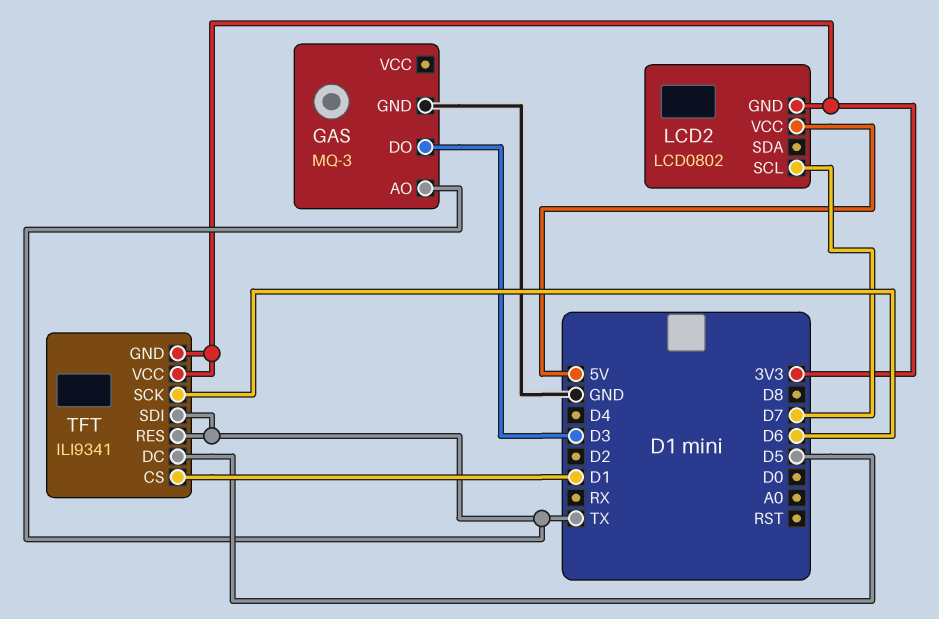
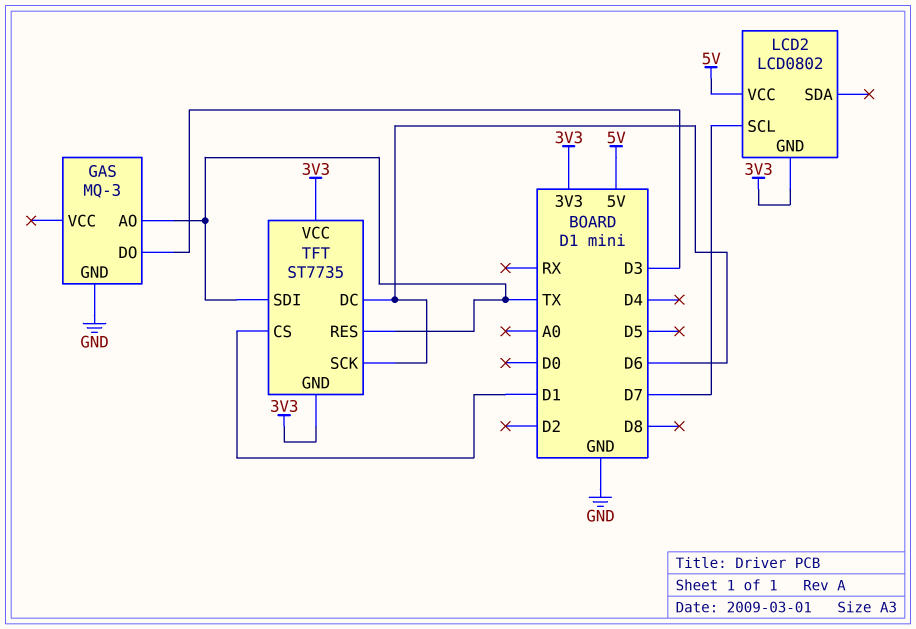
TFT: ILI9341 -> ST7735
TFT pin DC: D5 -> D6

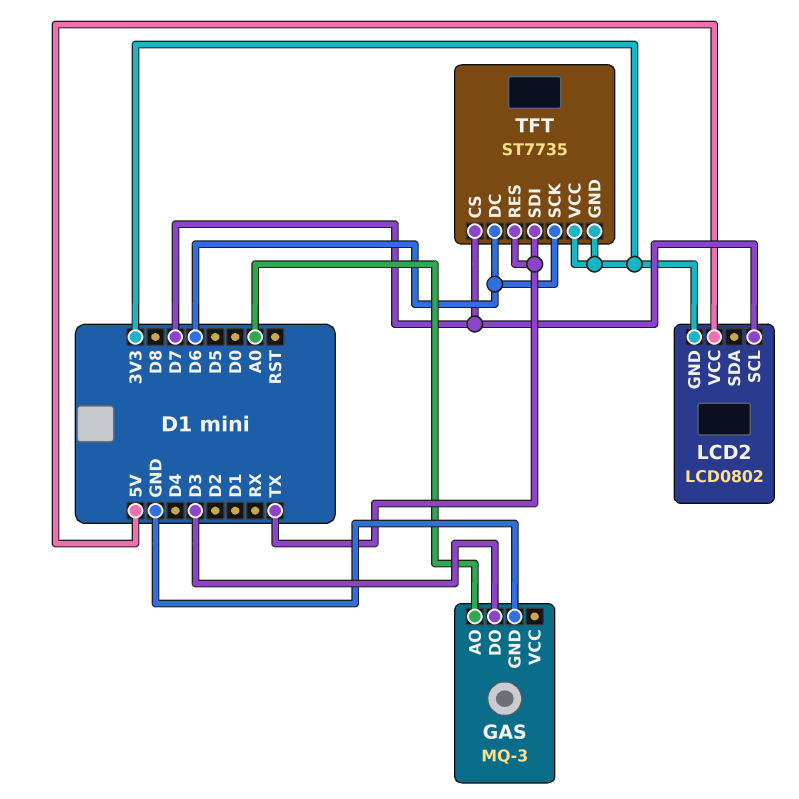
GAS pin AO: TX -> A0
TFT pin CS: D1 -> D7

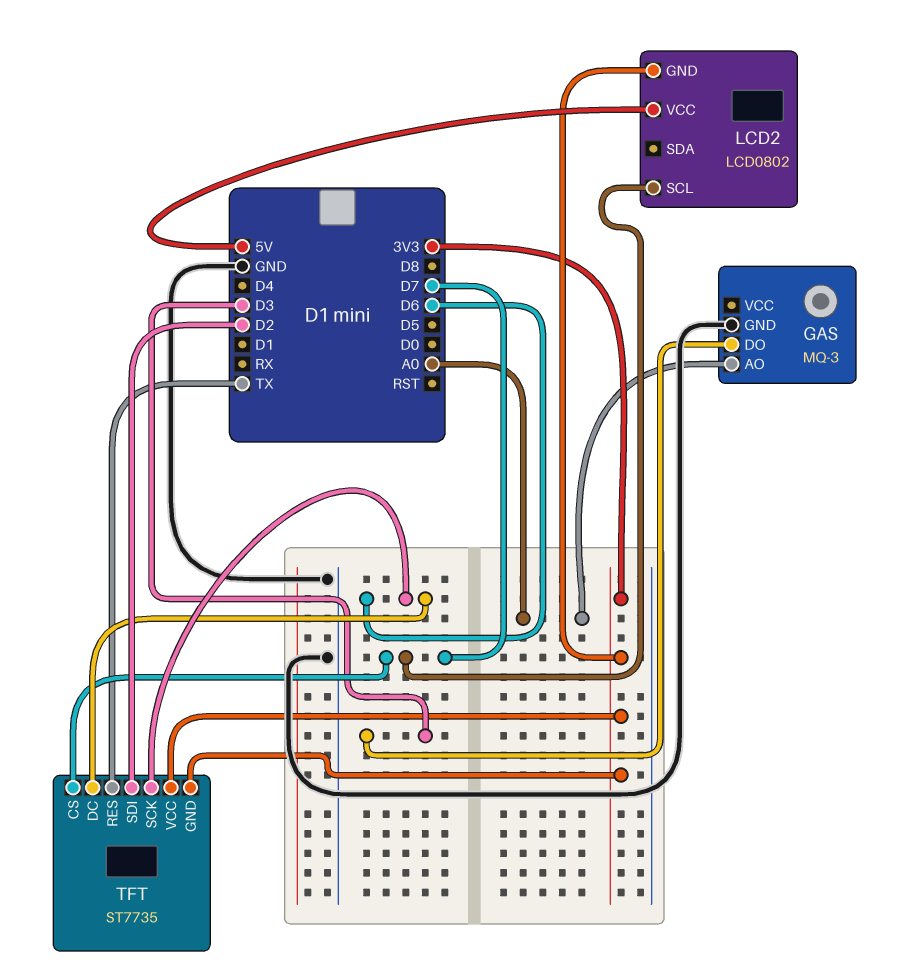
TFT pin SDI: TX -> D2

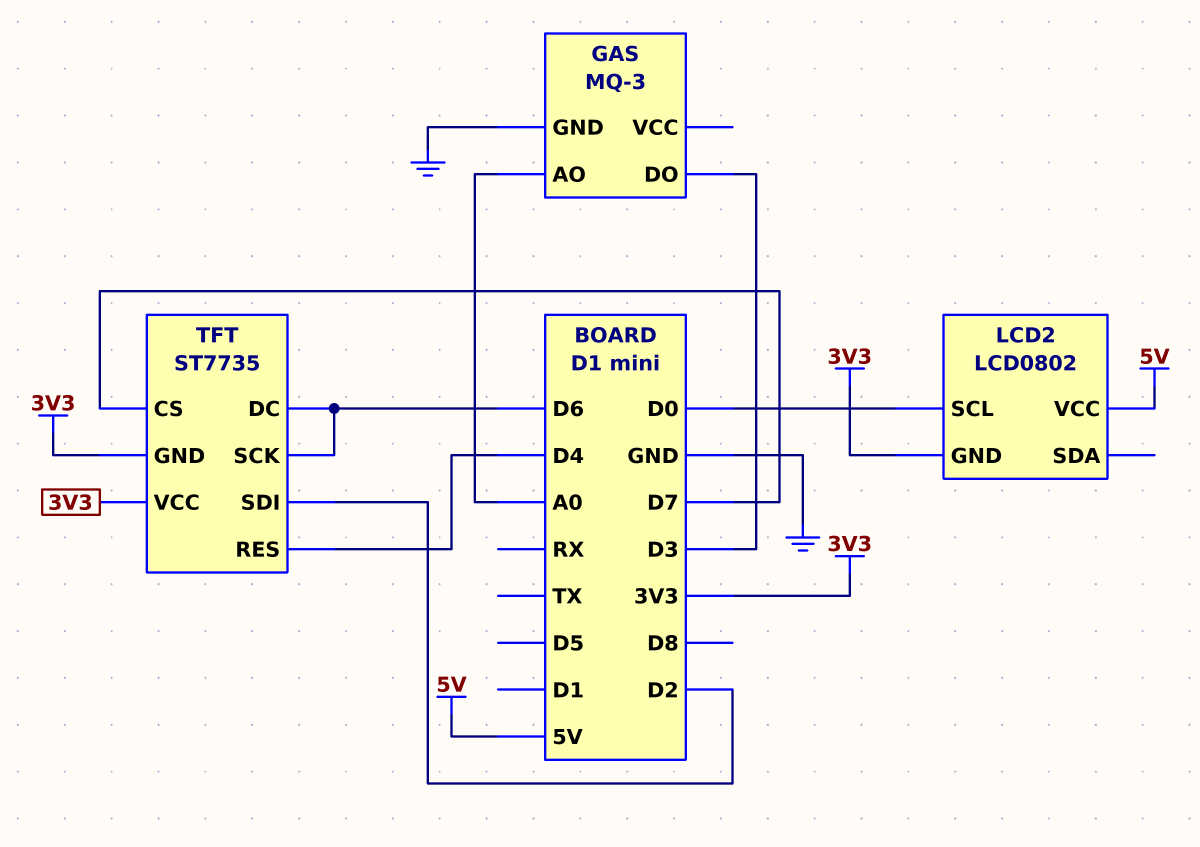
LCD2 pin SCL: D7 -> D0
TFT pin RES: TX -> D4

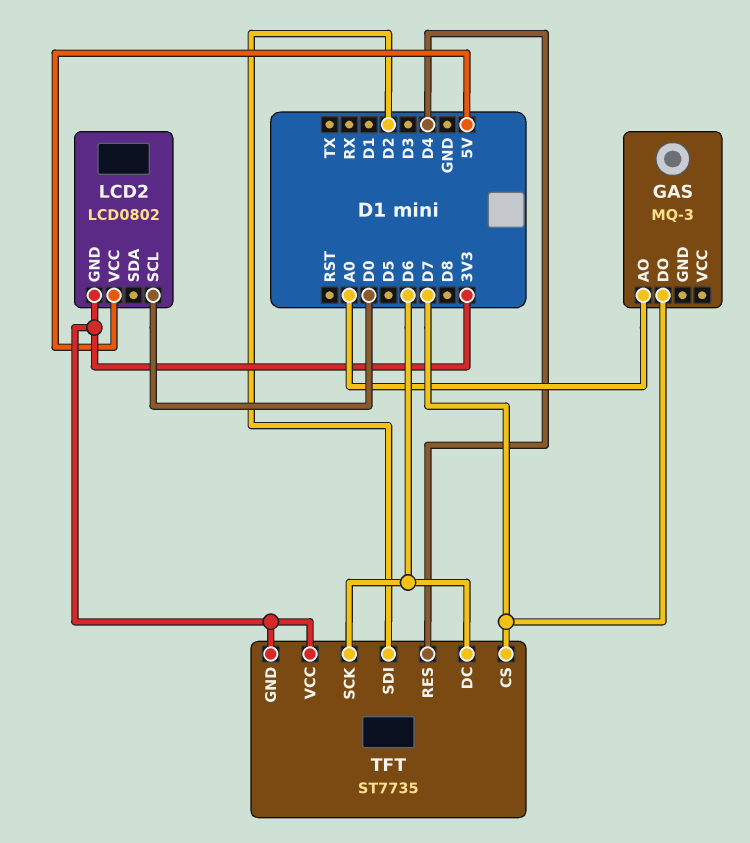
GAS pin DO: D3 -> D7
GAS pin GND: GND -> none

